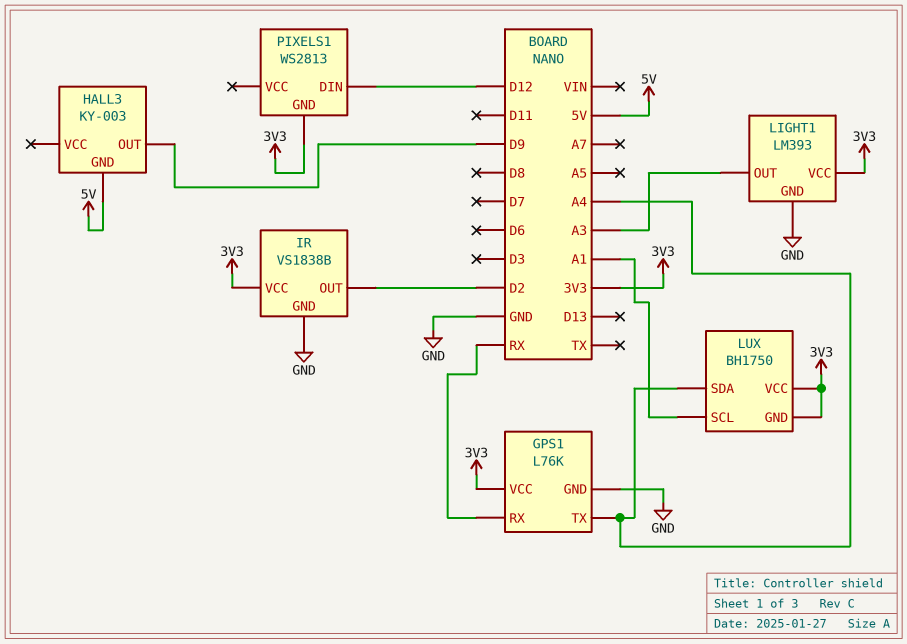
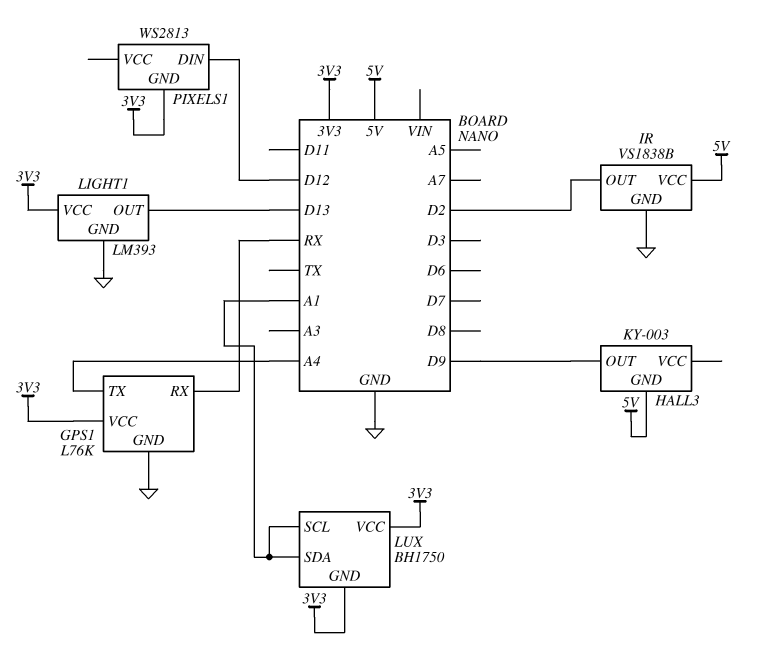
IR pin VCC: 3V3 -> 5V
LIGHT1 pin OUT: A3 -> D13
LUX pin SDA: A4 -> A1

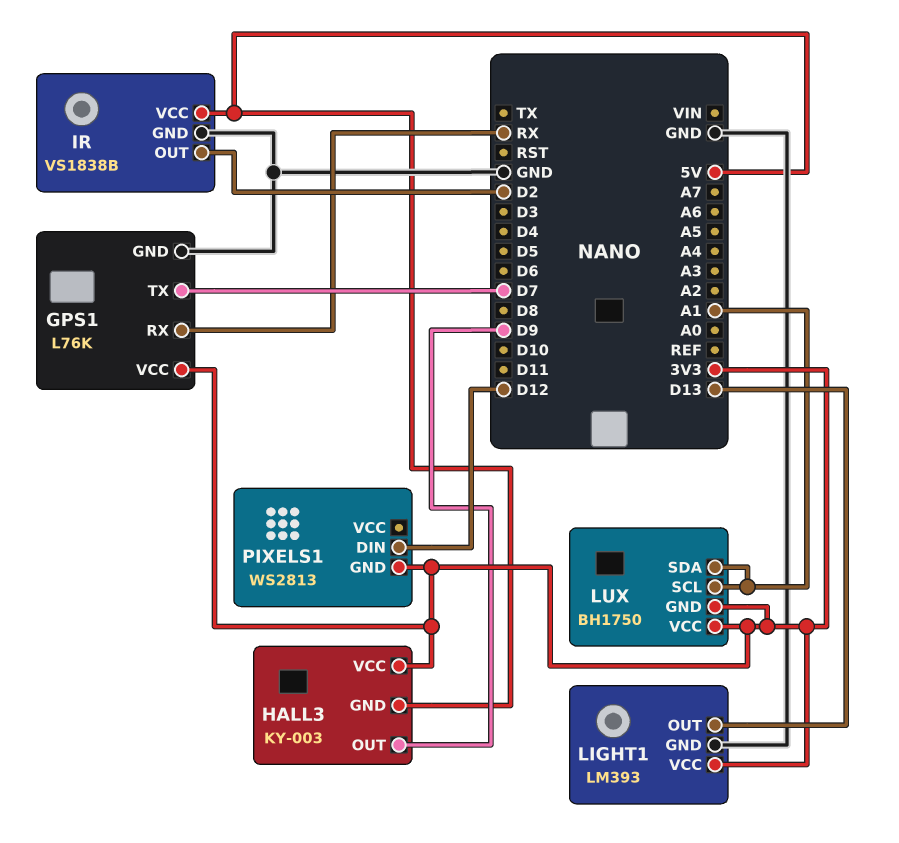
GPS1 pin TX: A4 -> D7
HALL3 pin VCC: none -> 3V3

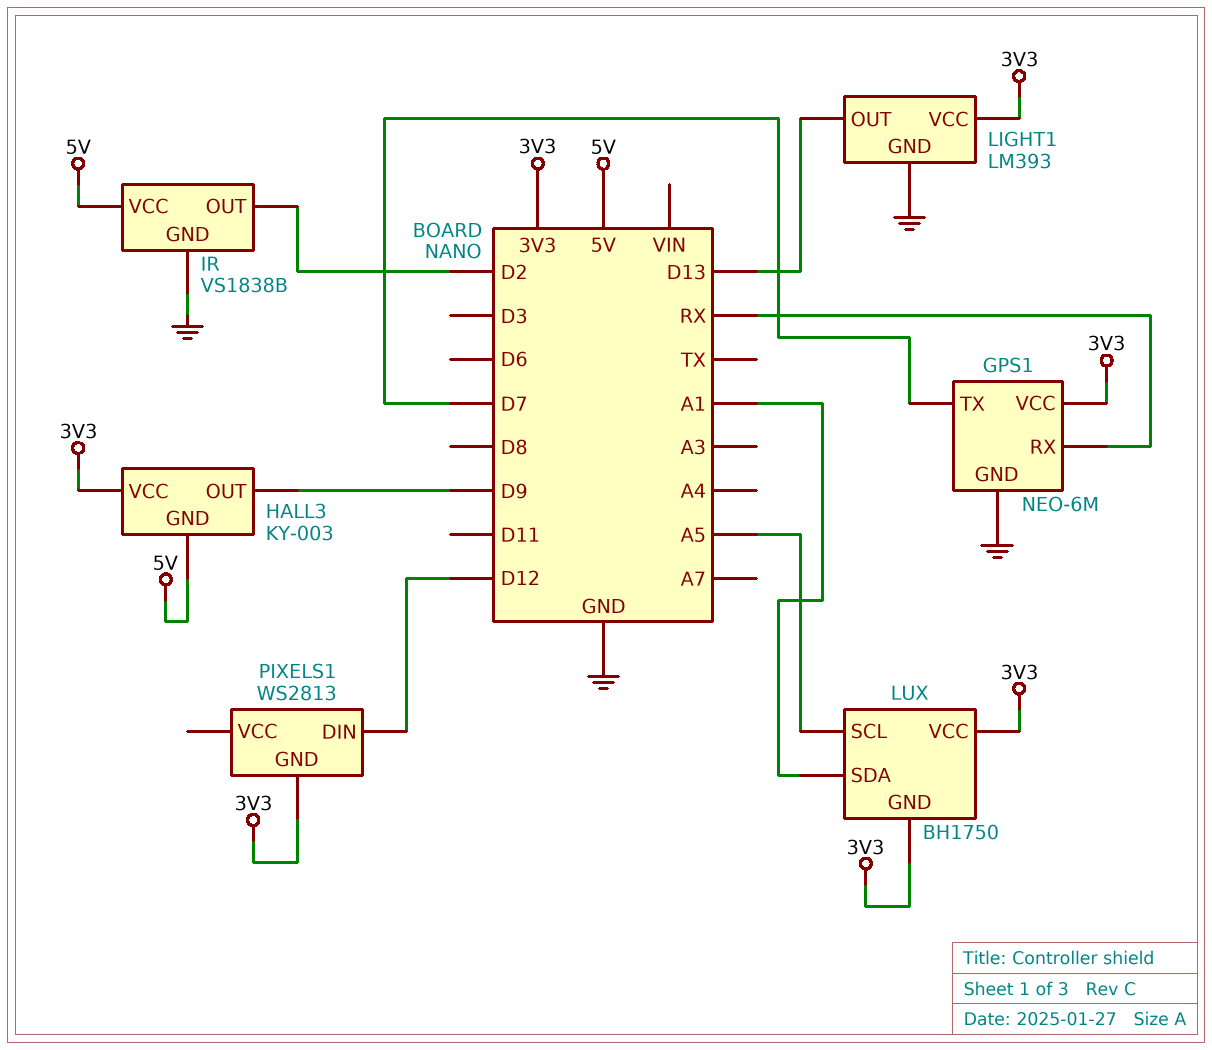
GPS1: L76K -> NEO-6M
LUX pin SCL: A1 -> A5

